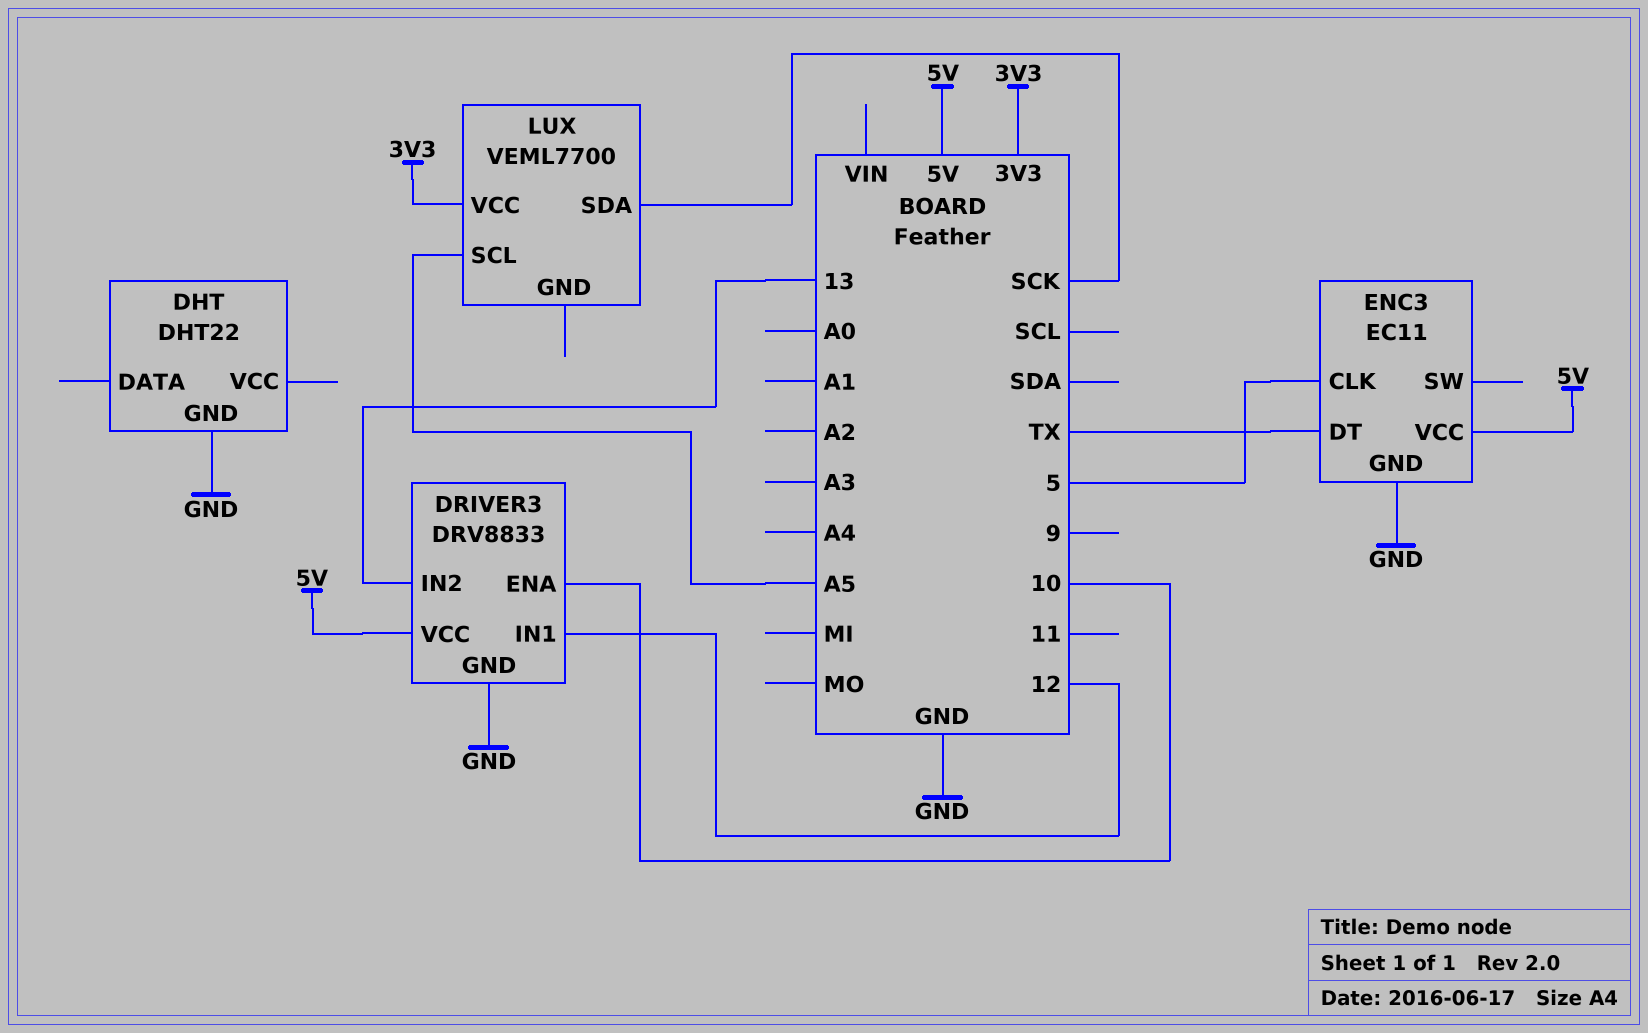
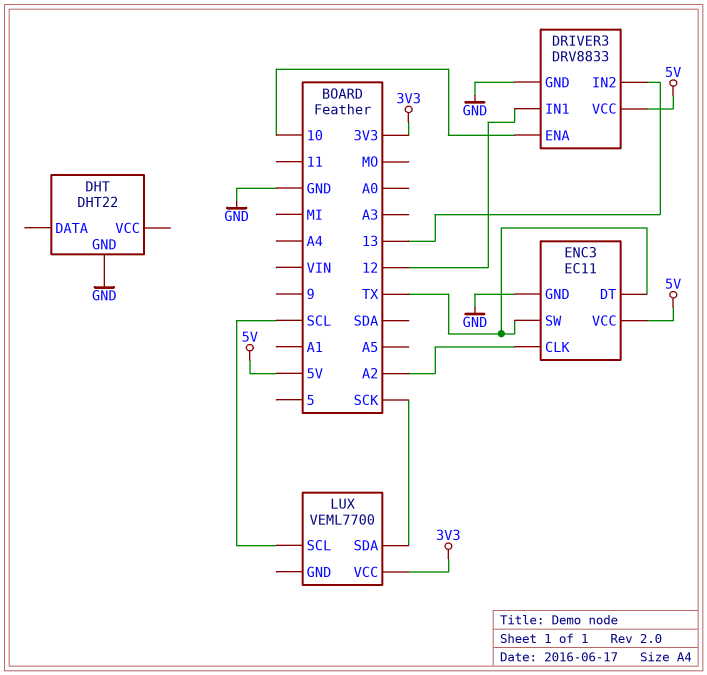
ENC3 pin CLK: 5 -> A2
ENC3 pin SW: none -> TX
LUX pin SCL: A5 -> SCL

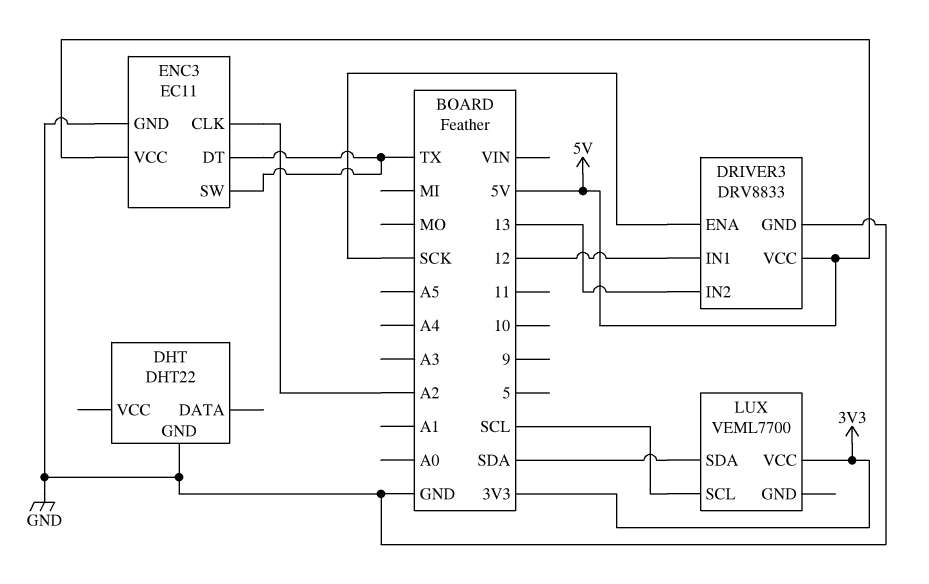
DRIVER3 pin ENA: 10 -> SCK
LUX pin SDA: SCK -> SDA

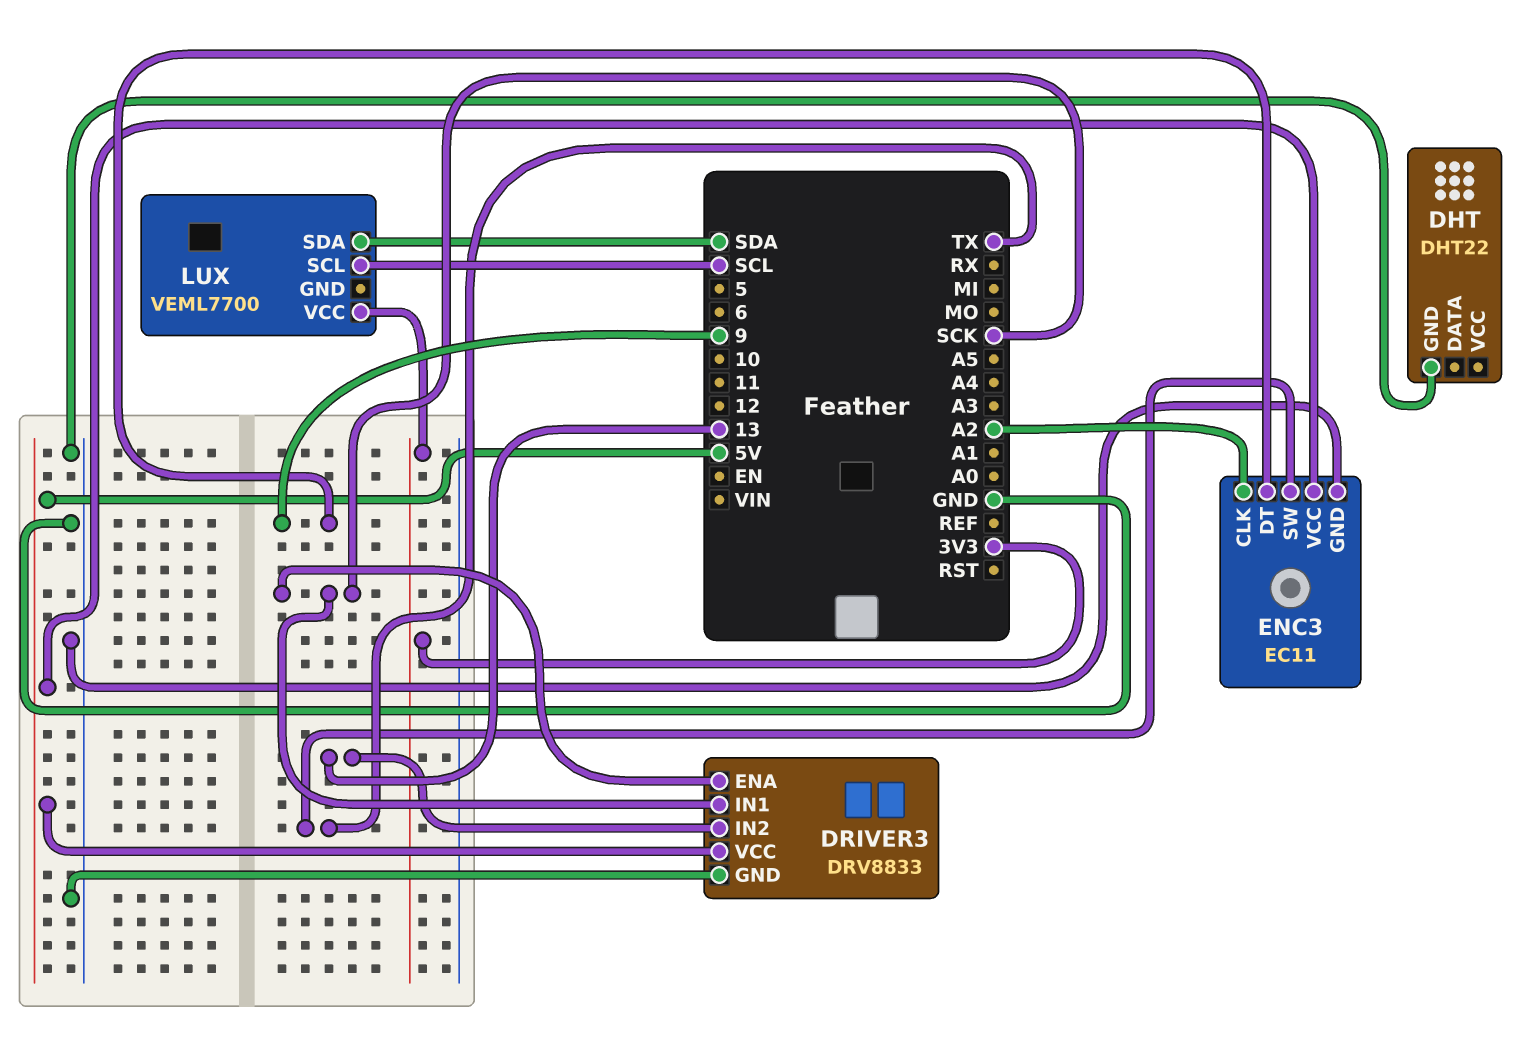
DRIVER3 pin IN1: 12 -> SCK
ENC3 pin DT: TX -> 9

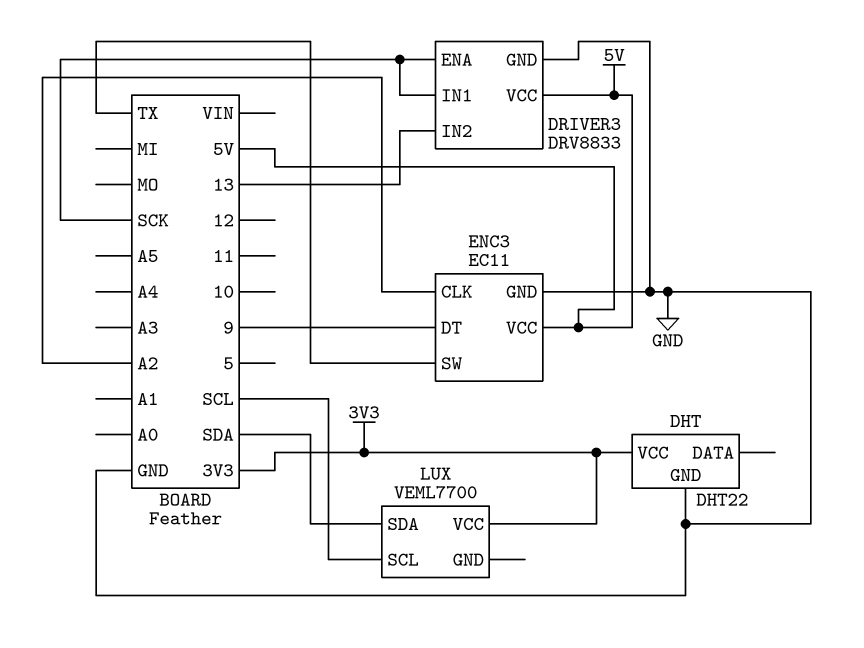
DHT pin VCC: none -> 3V3

